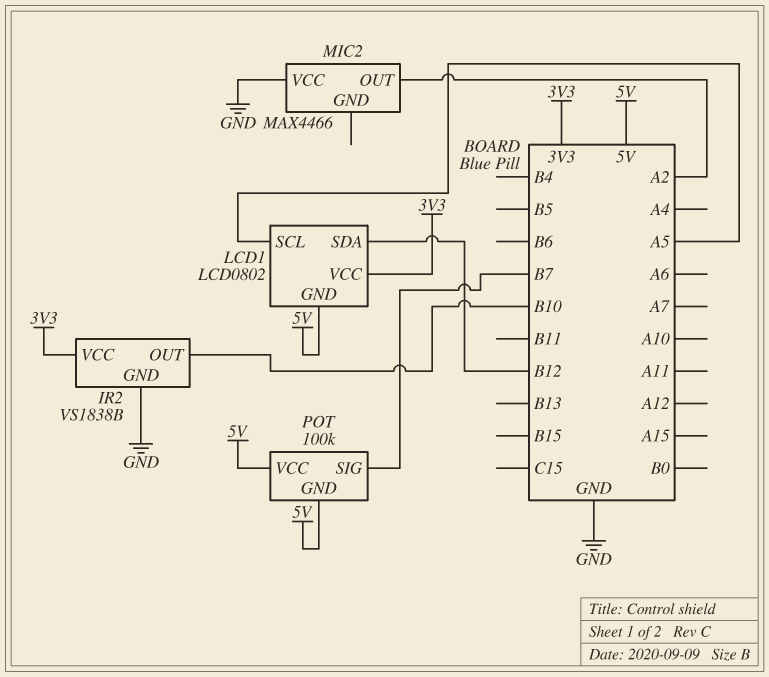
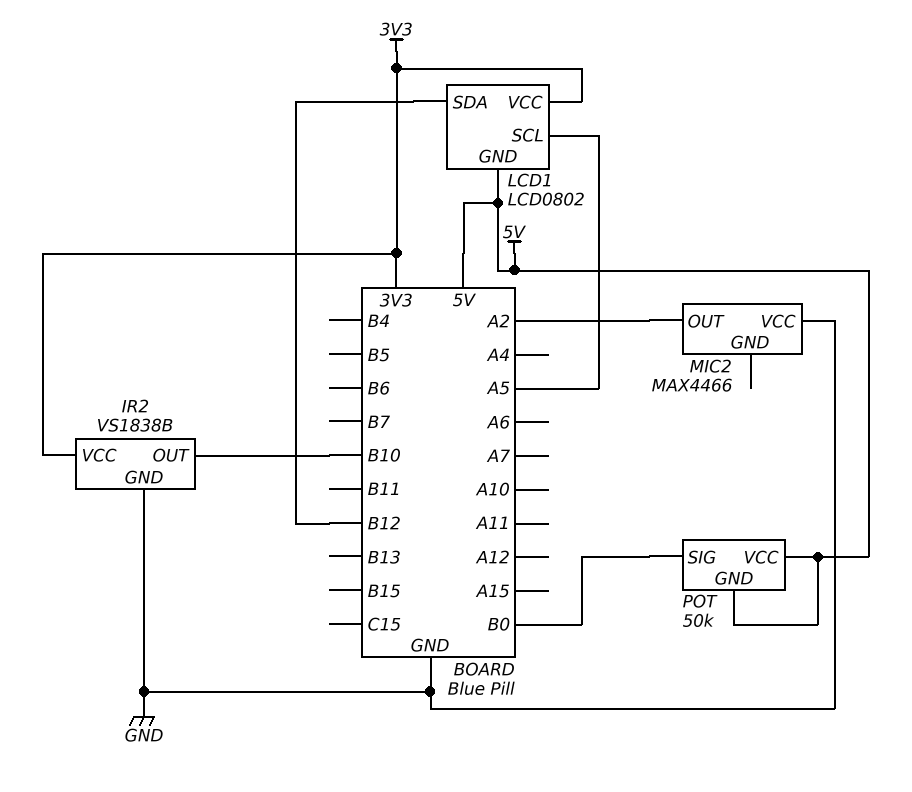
POT: 100k -> 50k
POT pin SIG: B7 -> B0

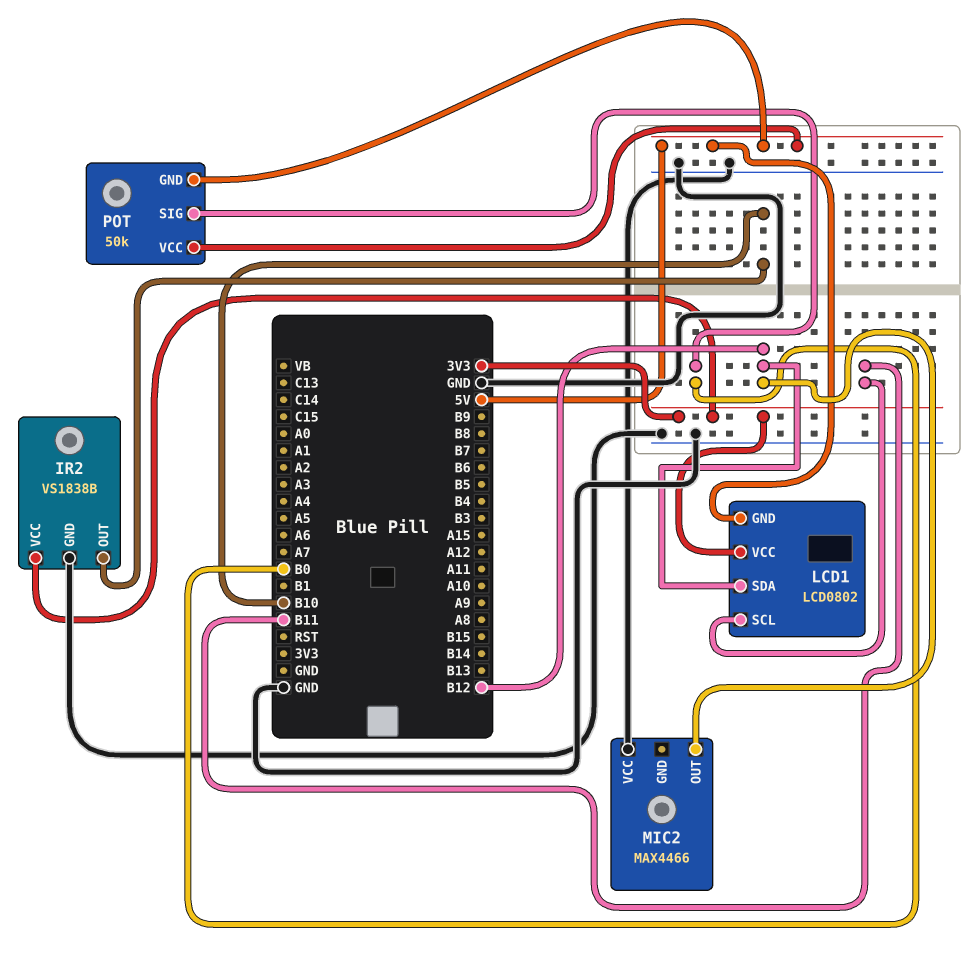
LCD1 pin SCL: A5 -> B11
MIC2 pin OUT: A2 -> B12

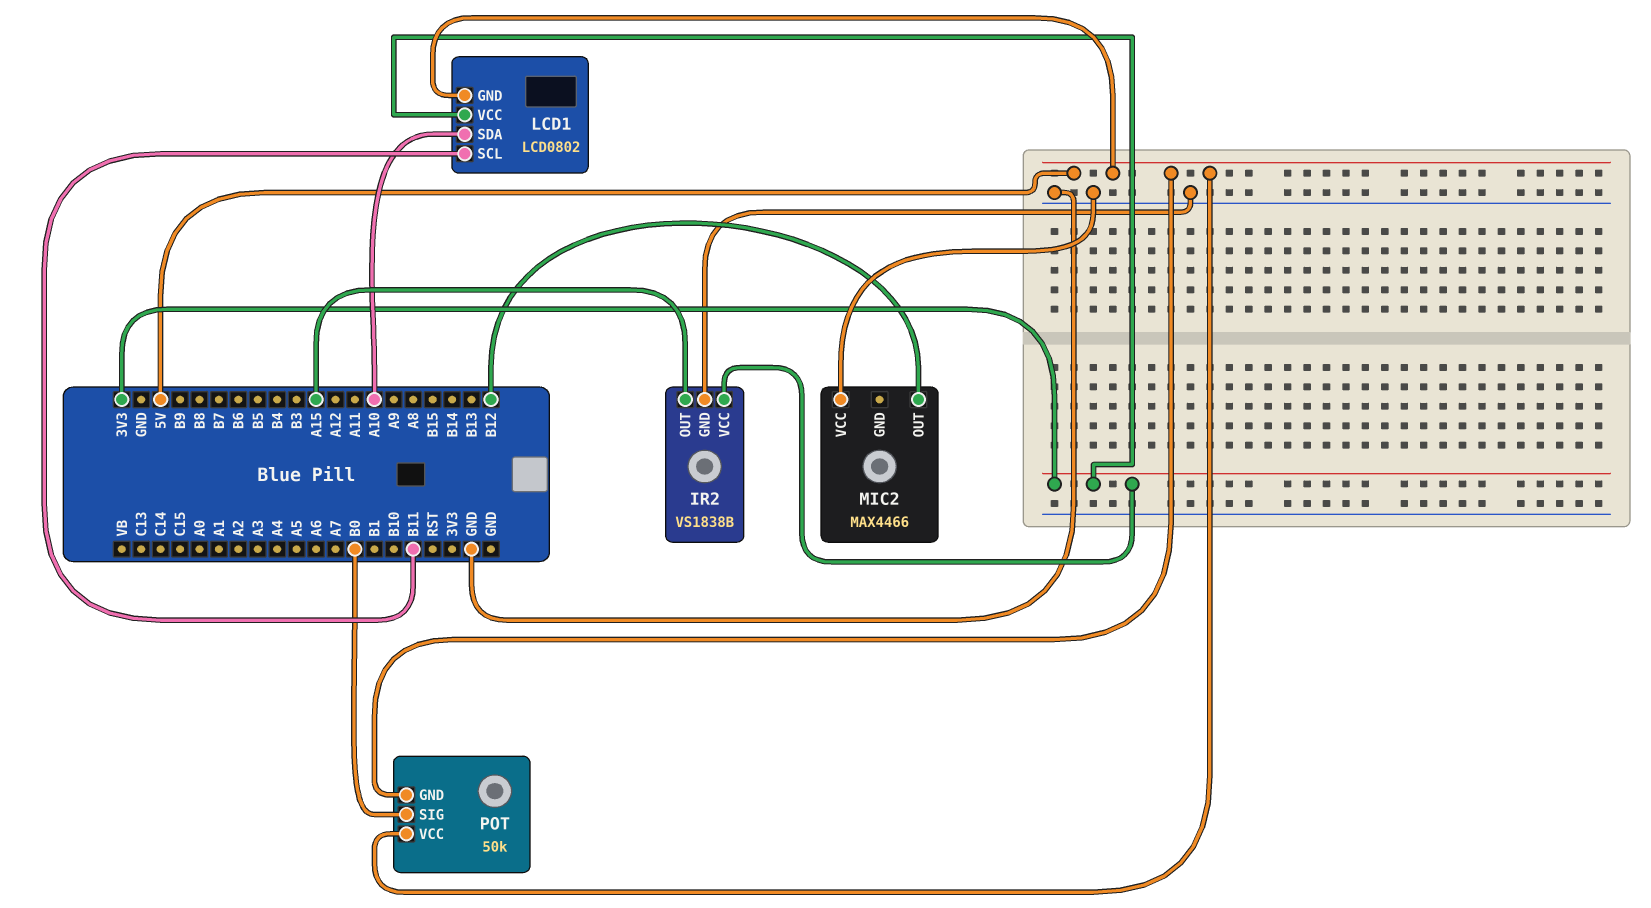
IR2 pin OUT: B10 -> A15
LCD1 pin SDA: B12 -> A10

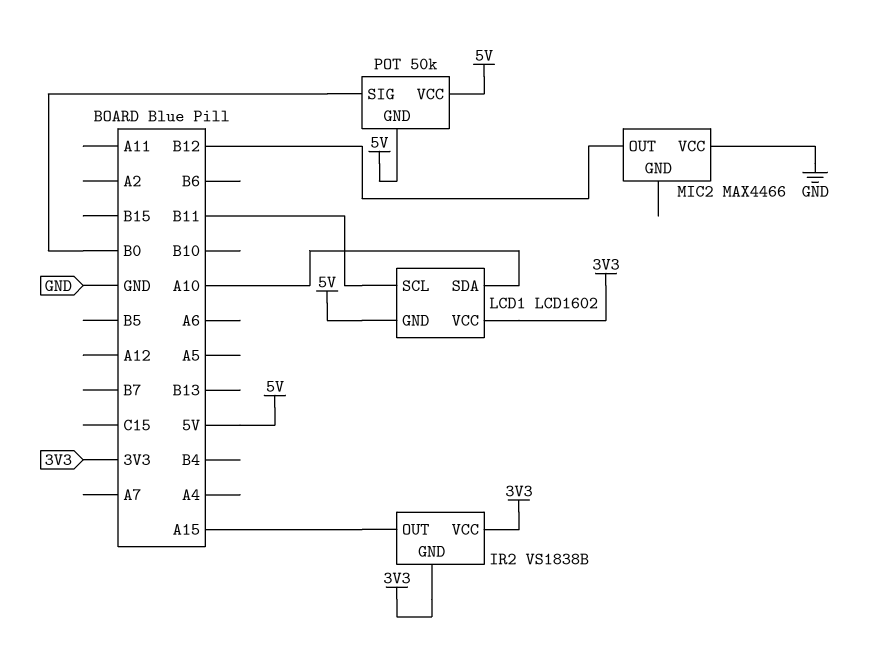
IR2 pin GND: GND -> 3V3
LCD1: LCD0802 -> LCD1602

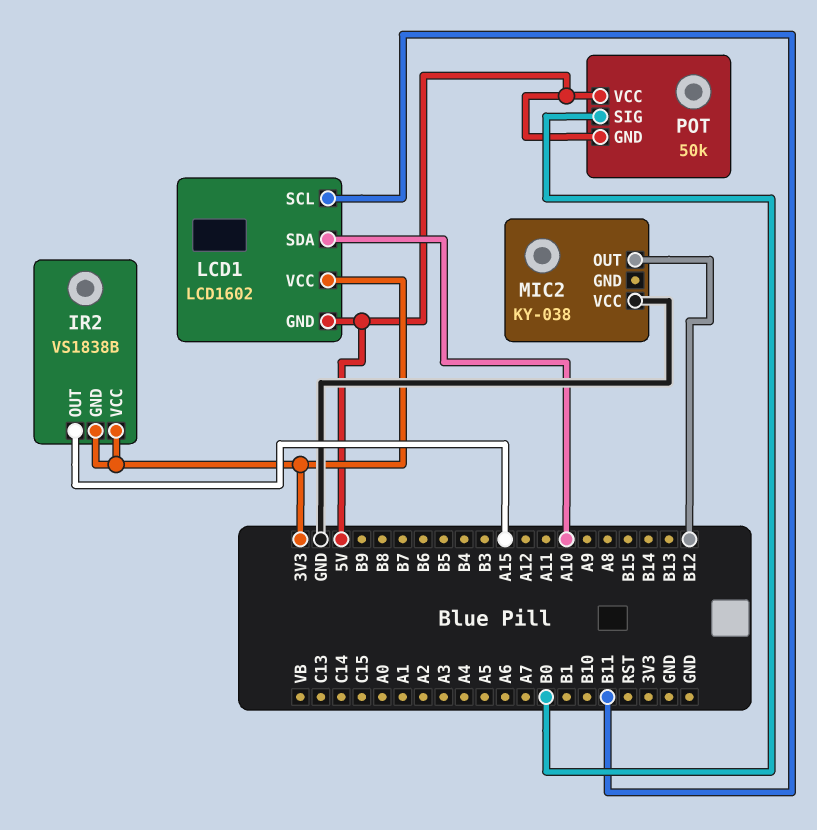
MIC2: MAX4466 -> KY-038

